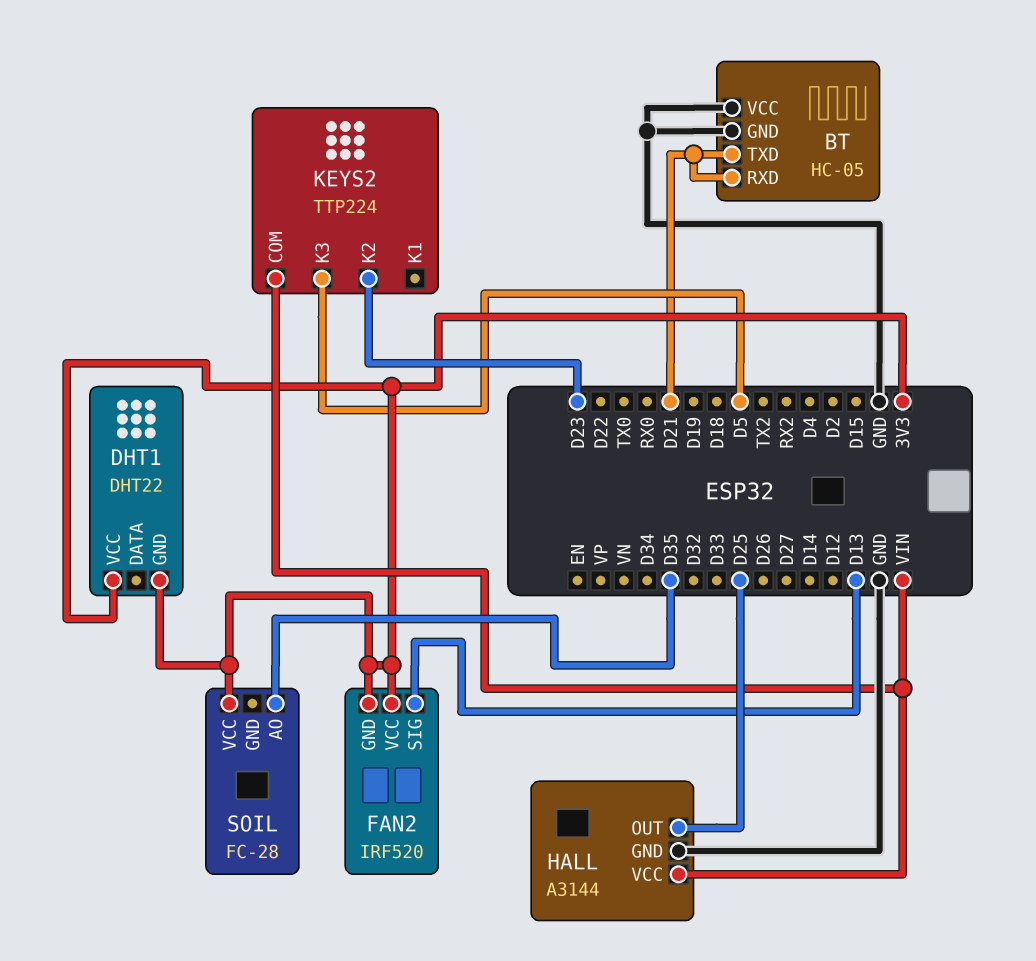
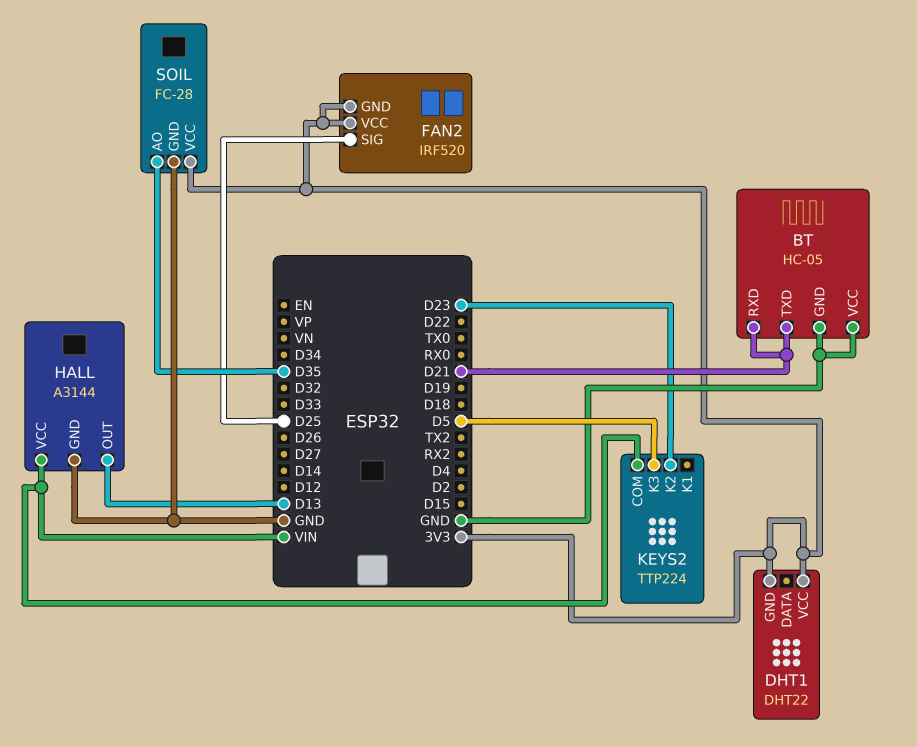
FAN2 pin SIG: D13 -> D25
HALL pin OUT: D25 -> D13
SOIL pin GND: none -> GND

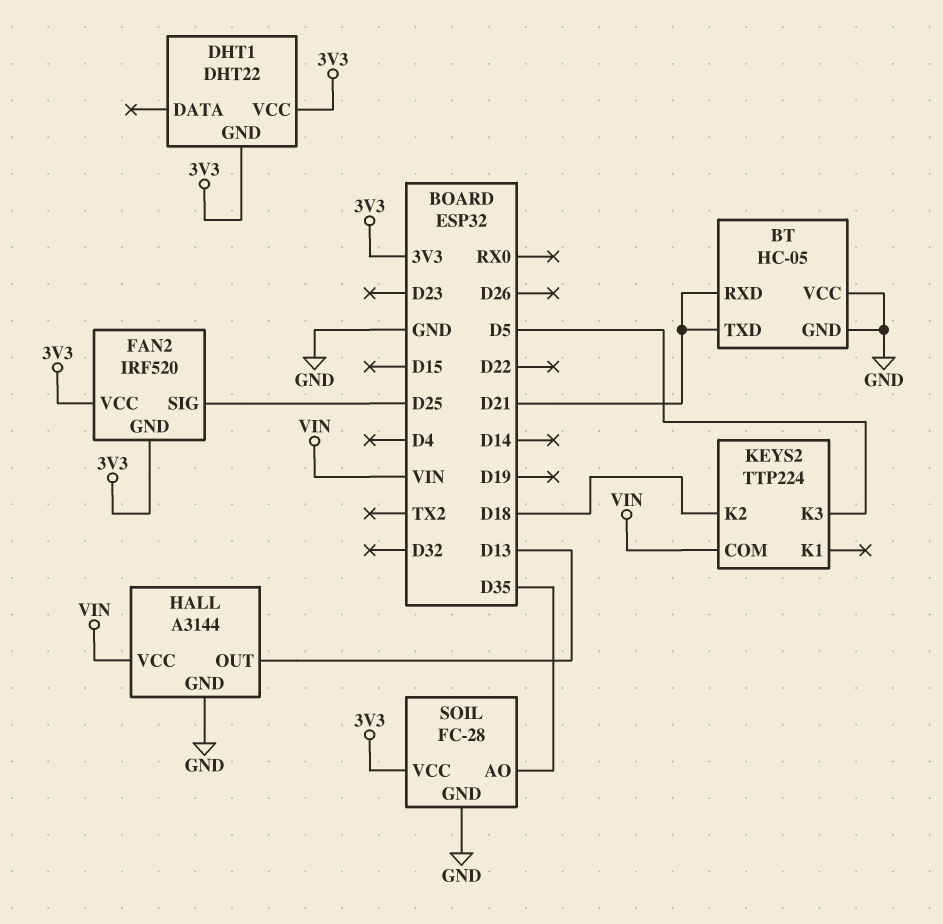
KEYS2 pin K2: D23 -> D18

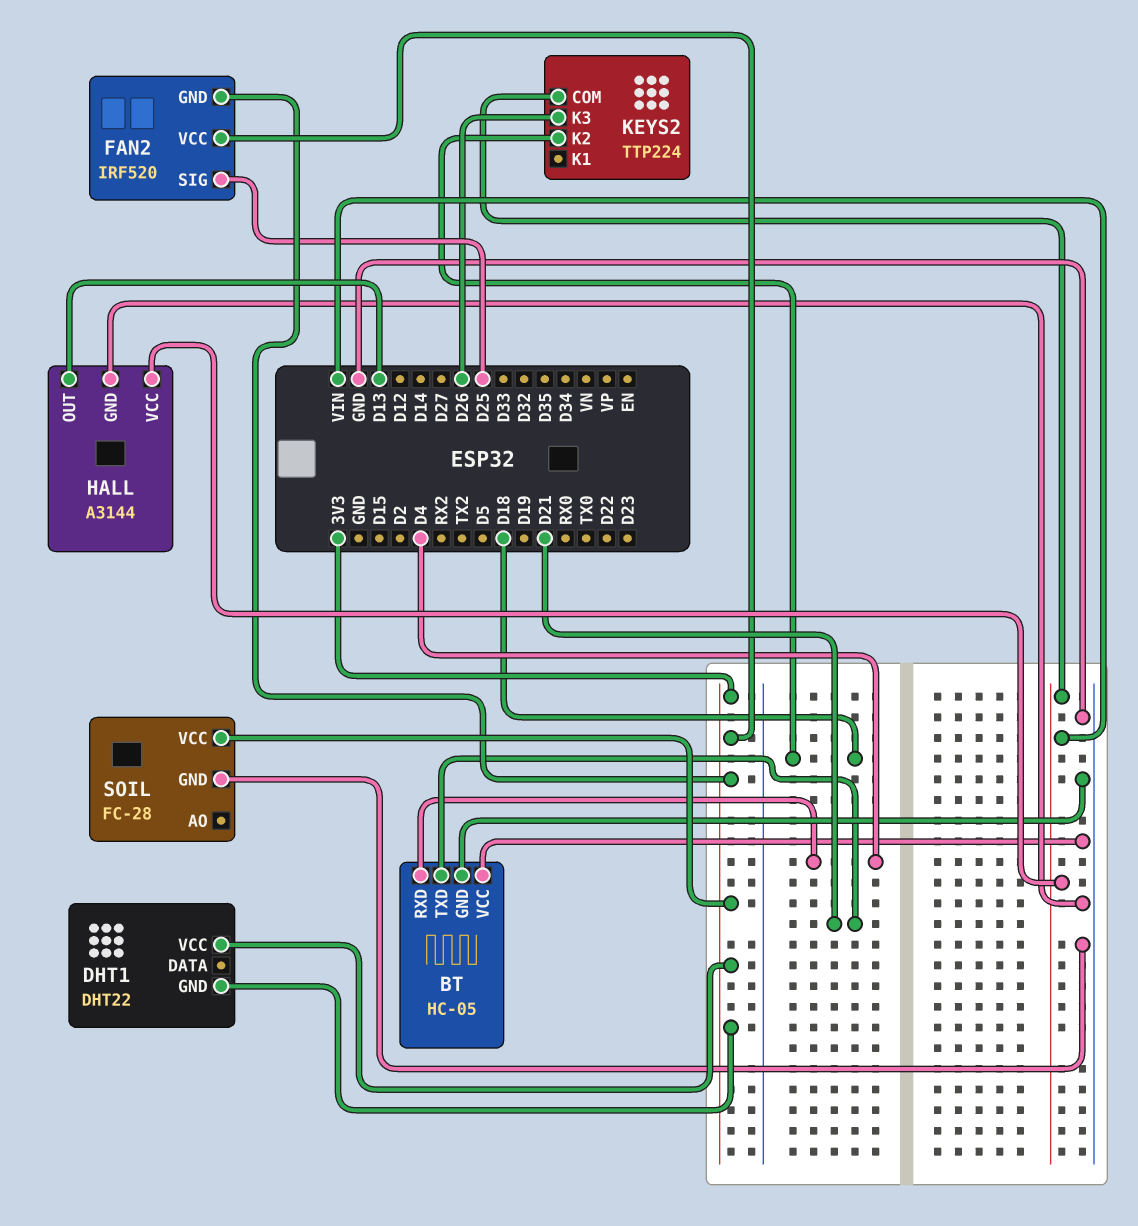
BT pin RXD: D21 -> D4
KEYS2 pin K3: D5 -> D26
SOIL pin AO: D35 -> none

